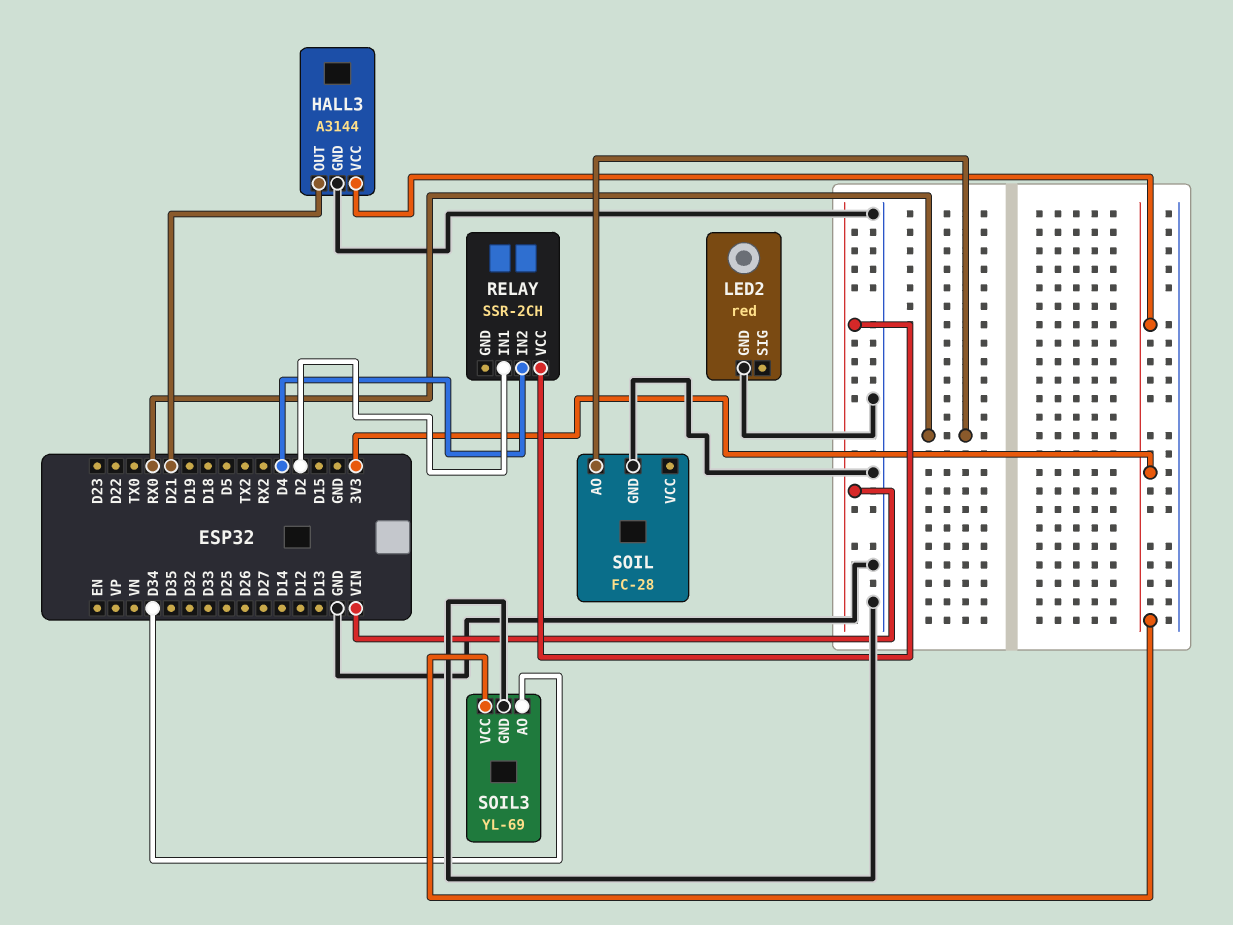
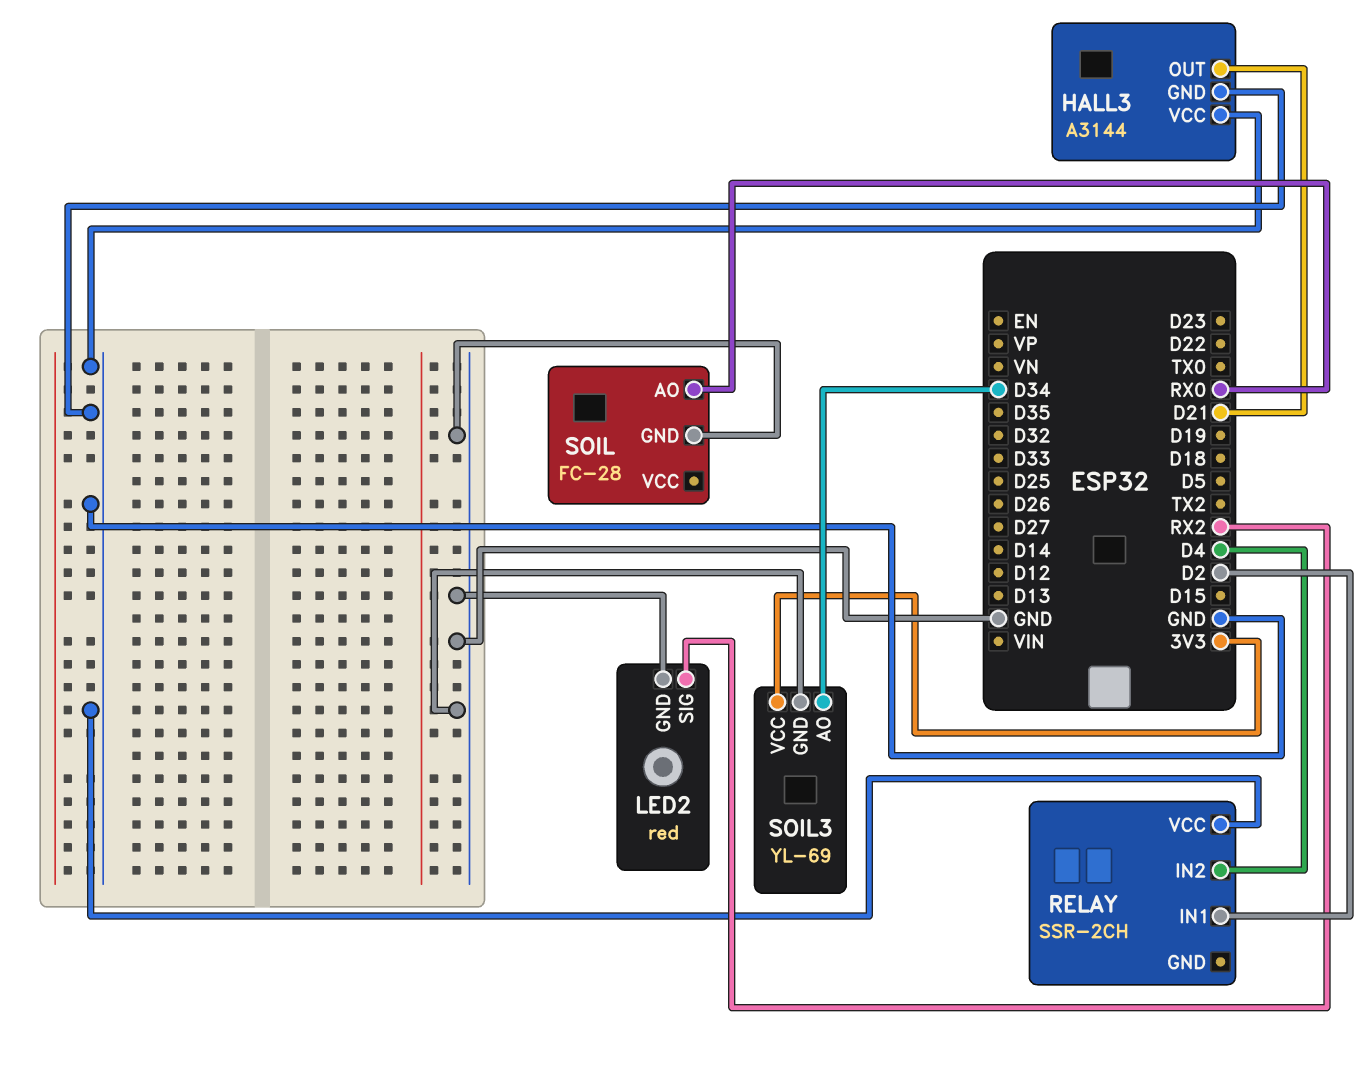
HALL3 pin VCC: 3V3 -> GND
LED2 pin SIG: none -> RX2
RELAY pin VCC: VIN -> GND

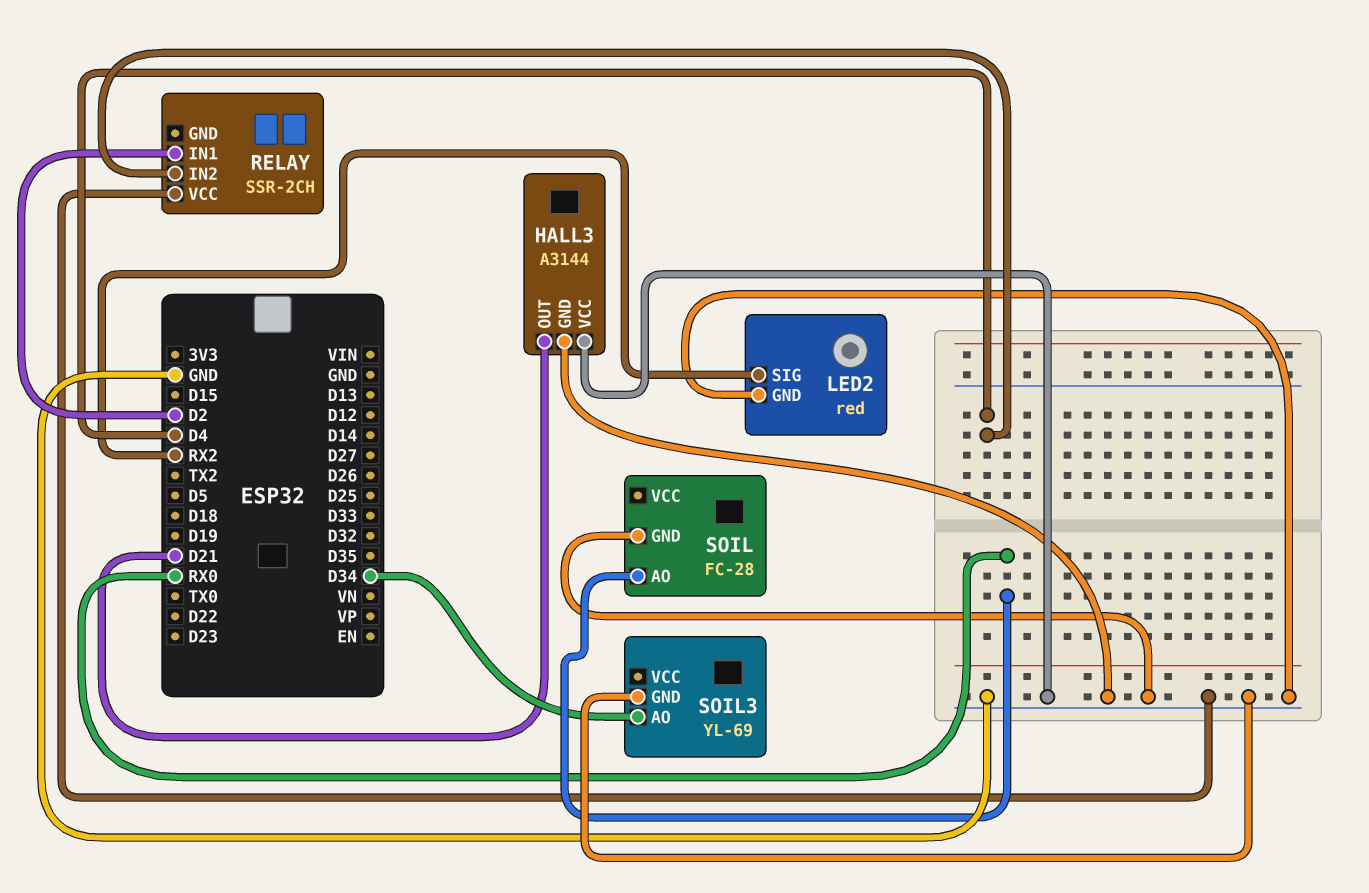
SOIL3 pin VCC: 3V3 -> none

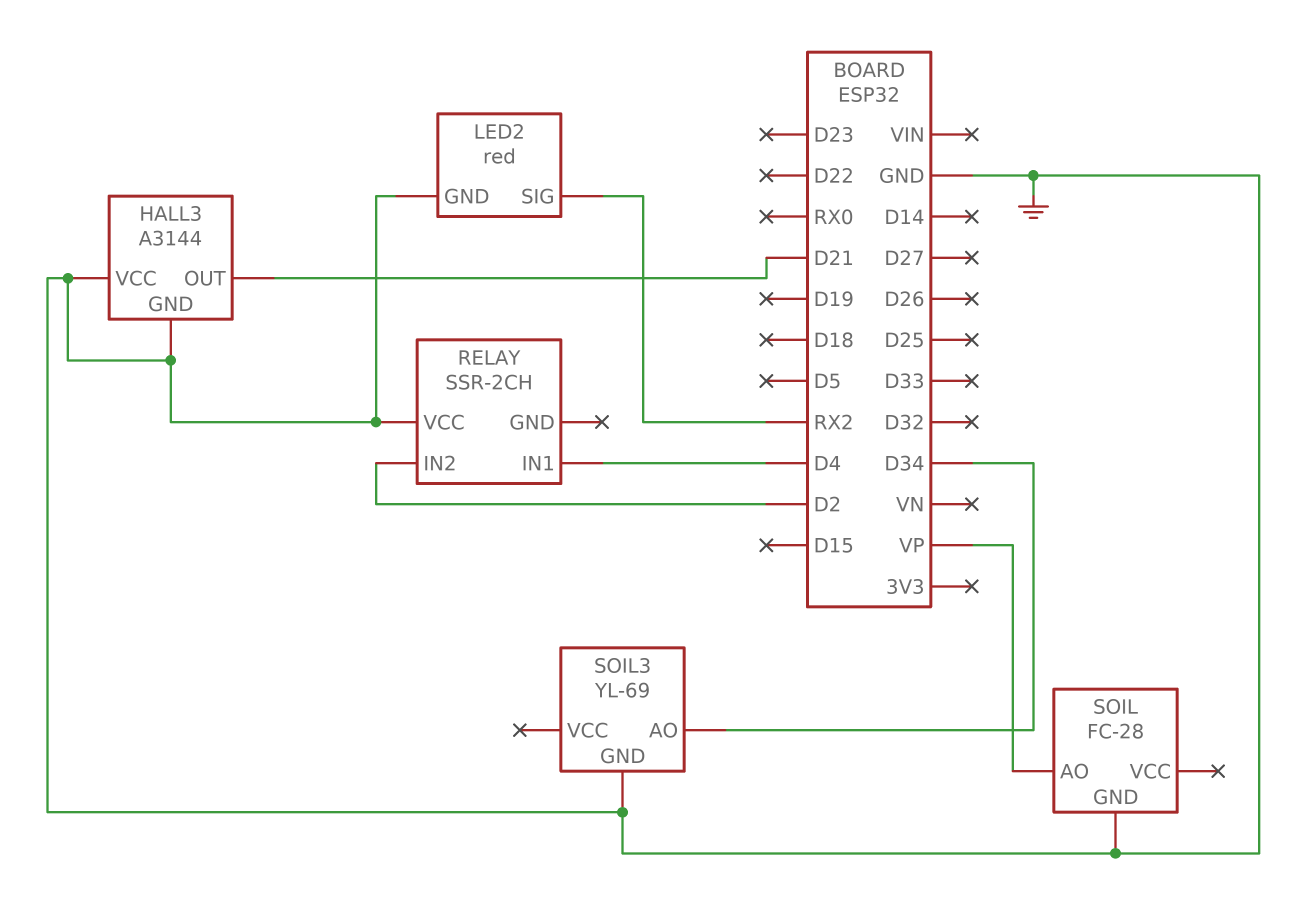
RELAY pin IN1: D2 -> D4
RELAY pin IN2: D4 -> D2
SOIL pin AO: RX0 -> VP

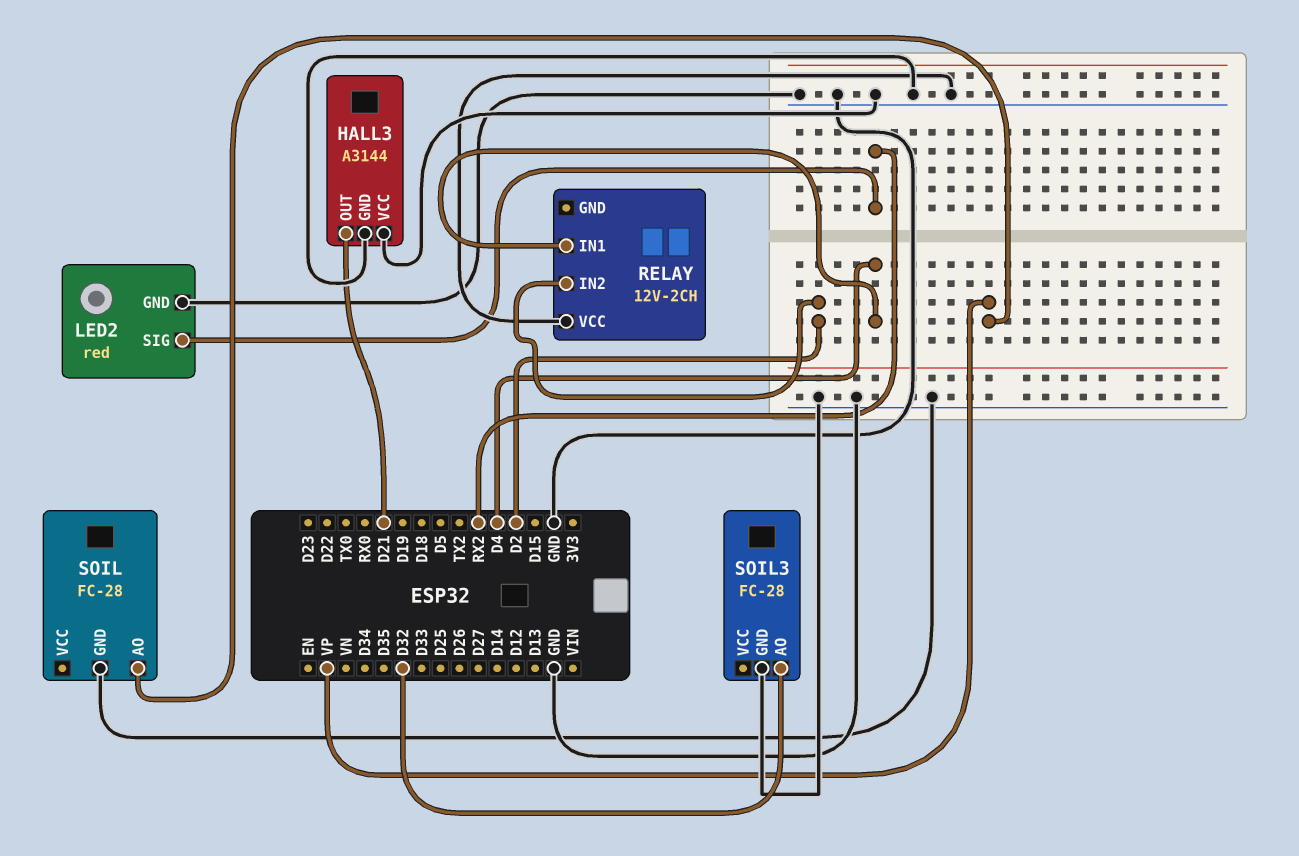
RELAY: SSR-2CH -> 12V-2CH
SOIL3: YL-69 -> FC-28
SOIL3 pin AO: D34 -> D32

